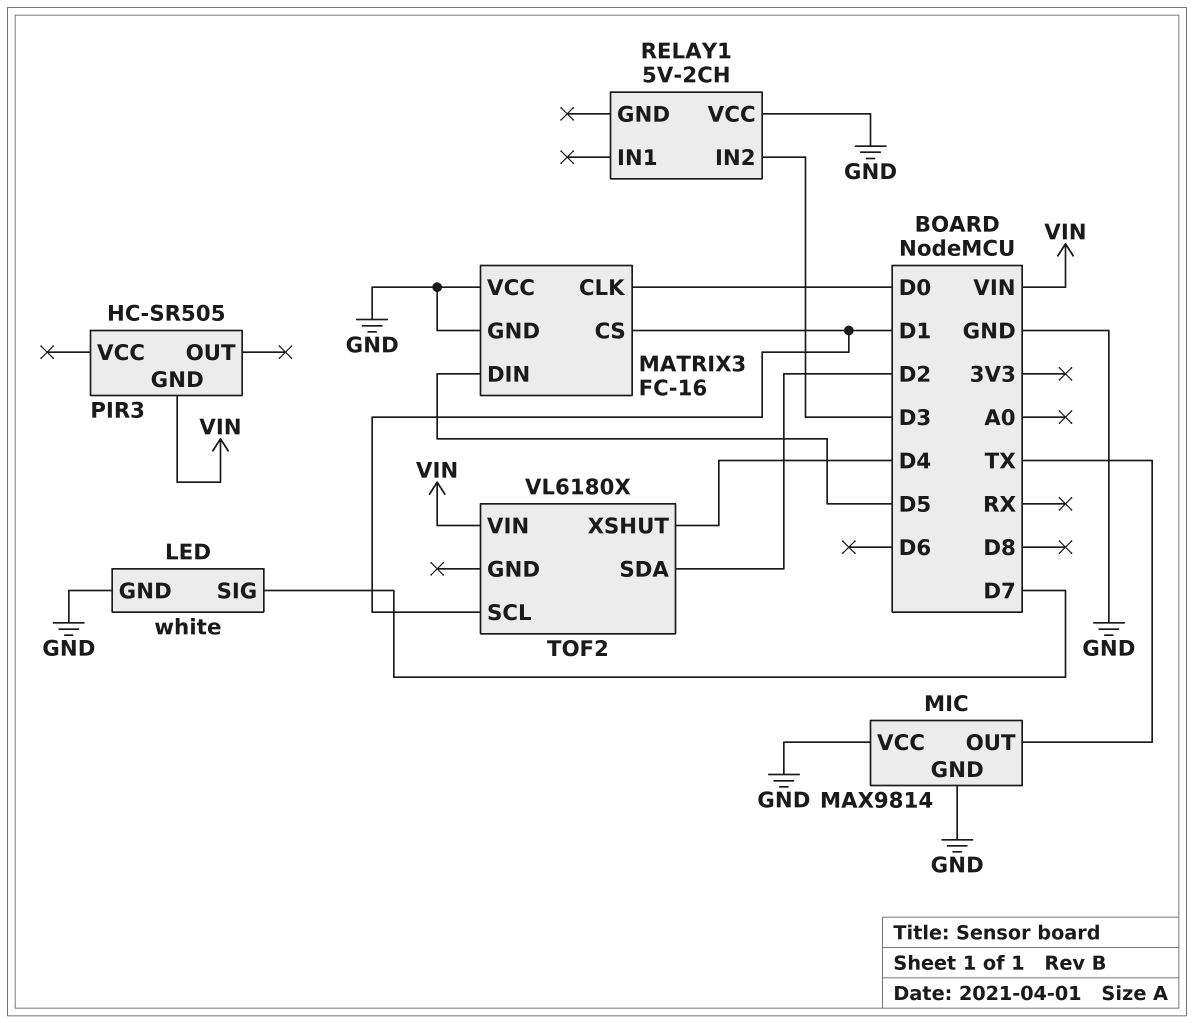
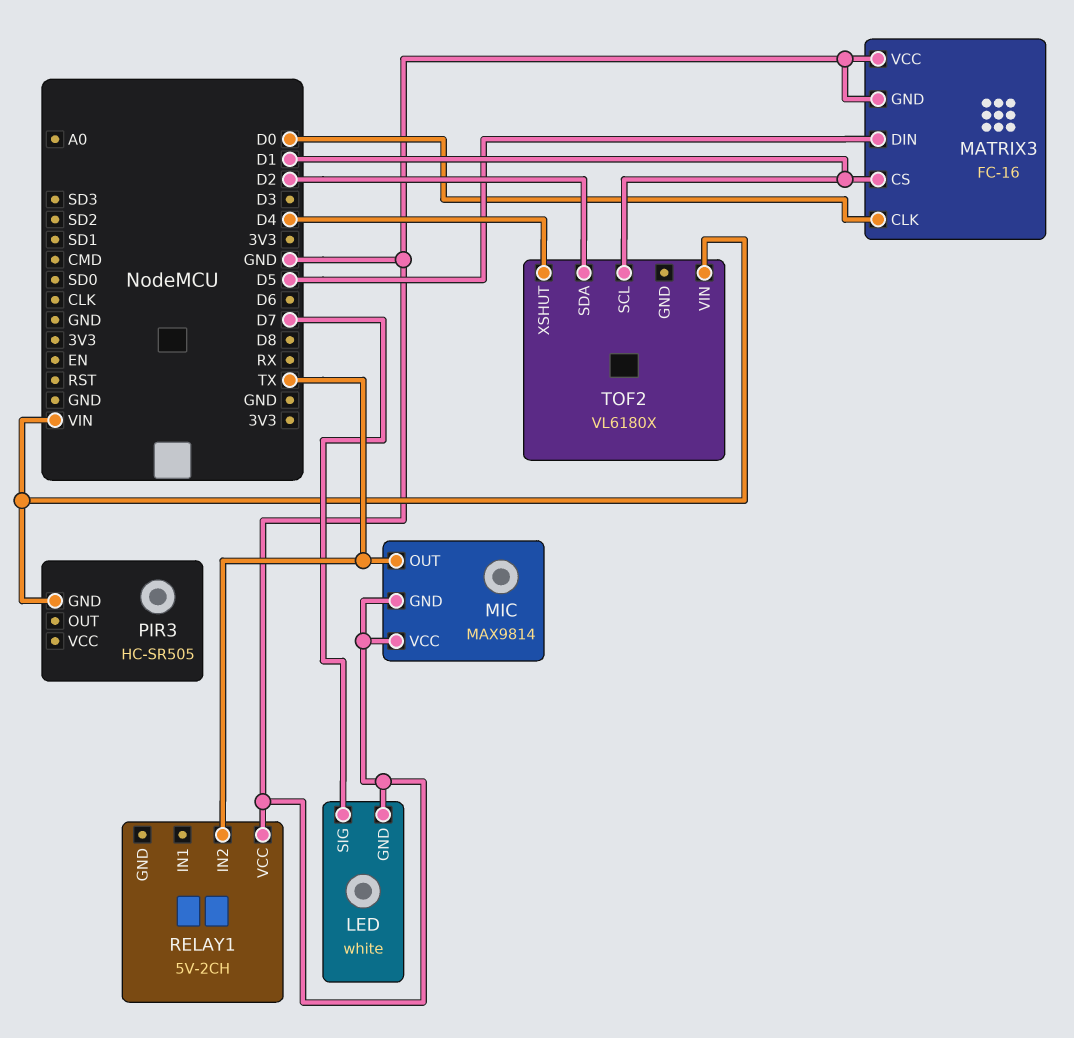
RELAY1 pin IN2: D3 -> TX

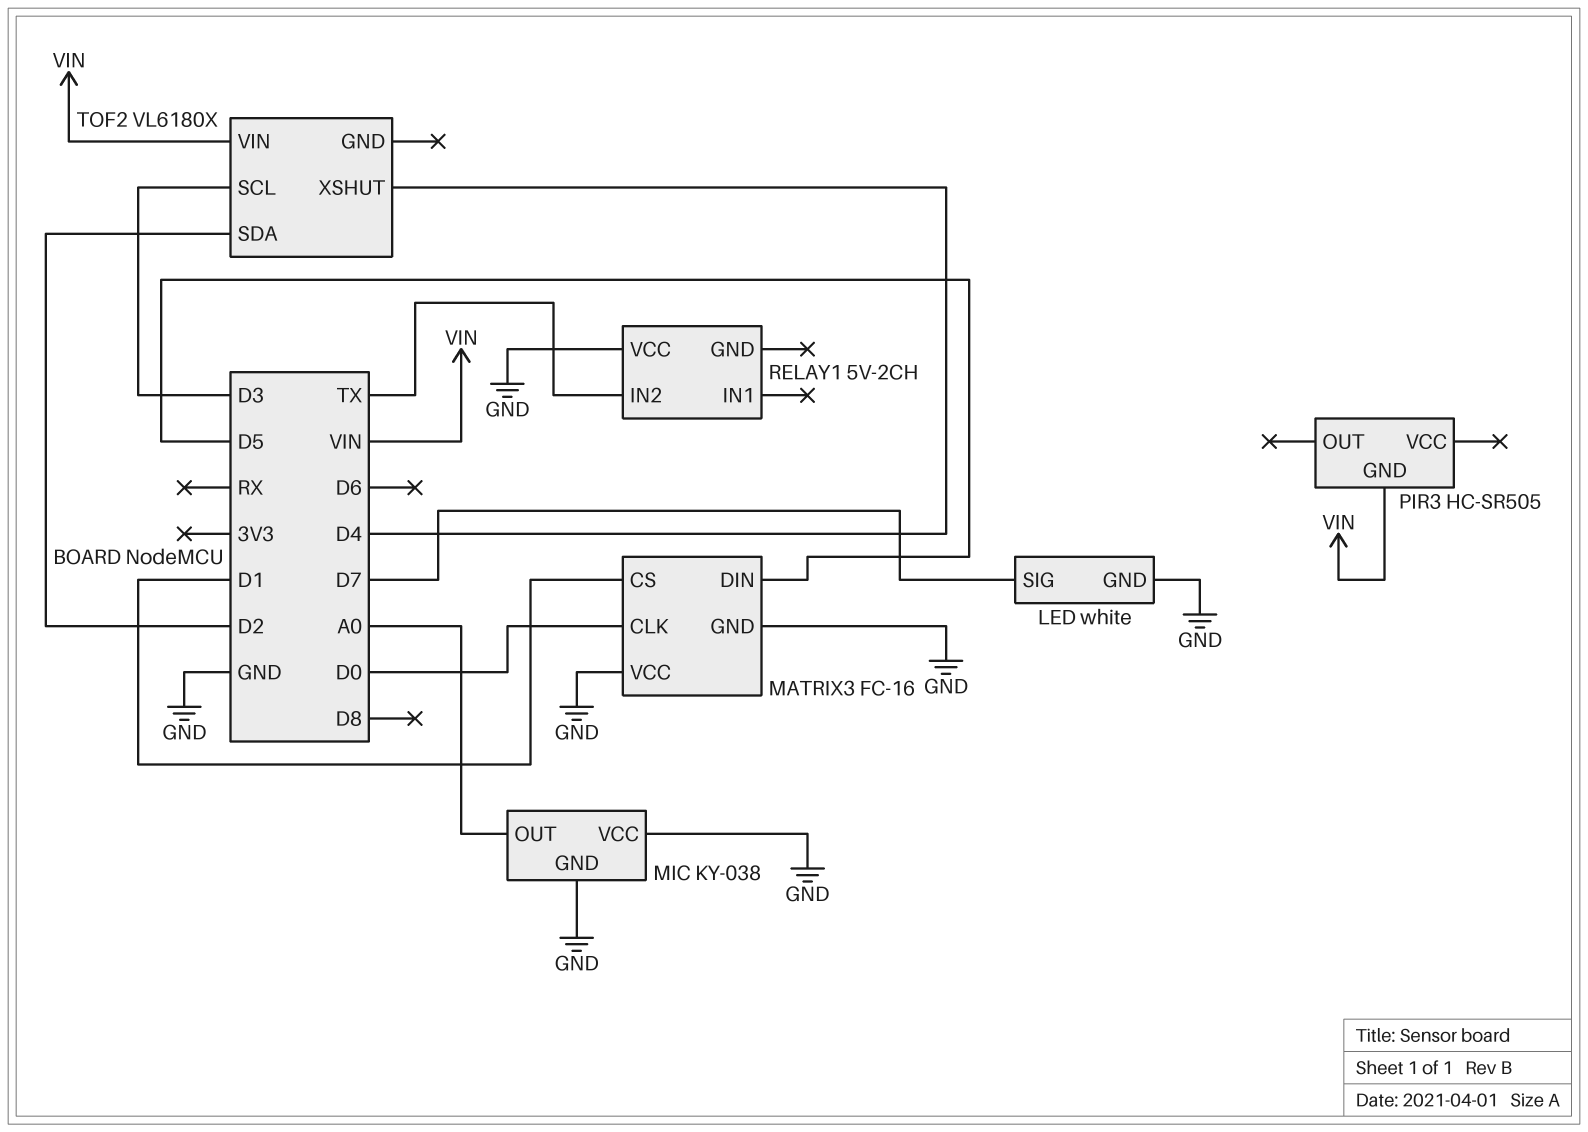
MIC: MAX9814 -> KY-038
MIC pin OUT: TX -> A0
TOF2 pin SCL: D1 -> D3

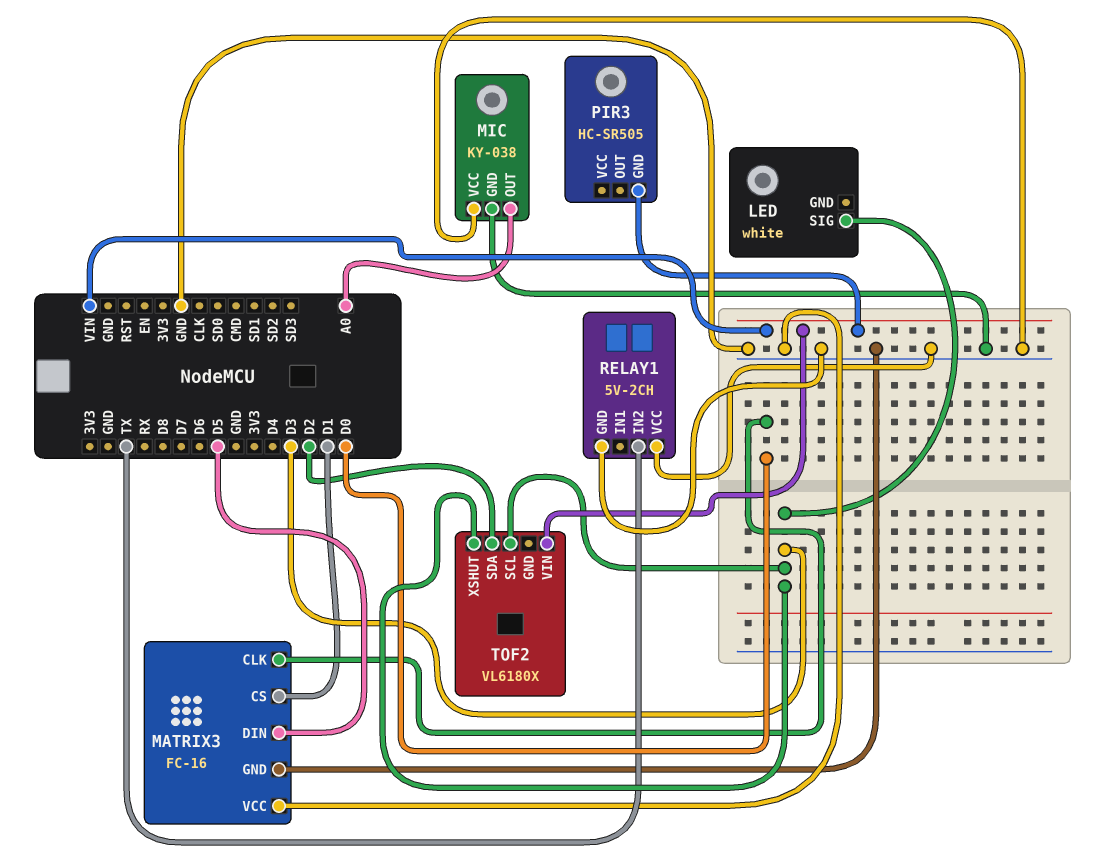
LED pin GND: GND -> none
LED pin SIG: D7 -> D3
RELAY1 pin GND: none -> GND
TOF2 pin XSHUT: D4 -> D3

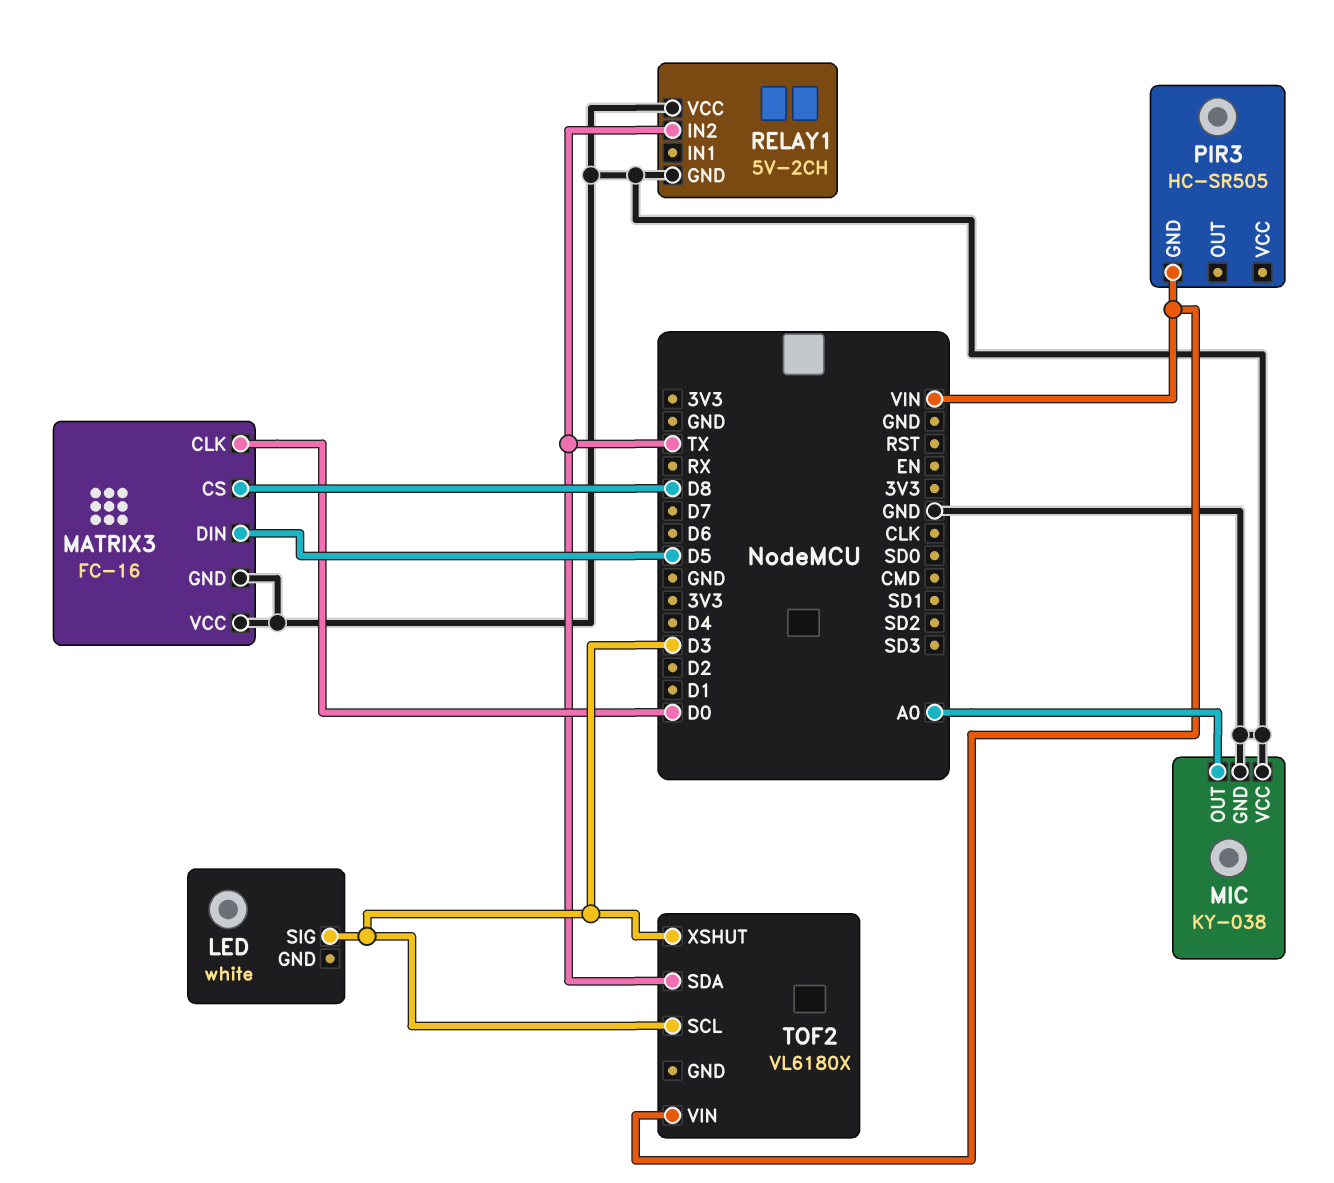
MATRIX3 pin CS: D1 -> D8
TOF2 pin SDA: D2 -> TX

